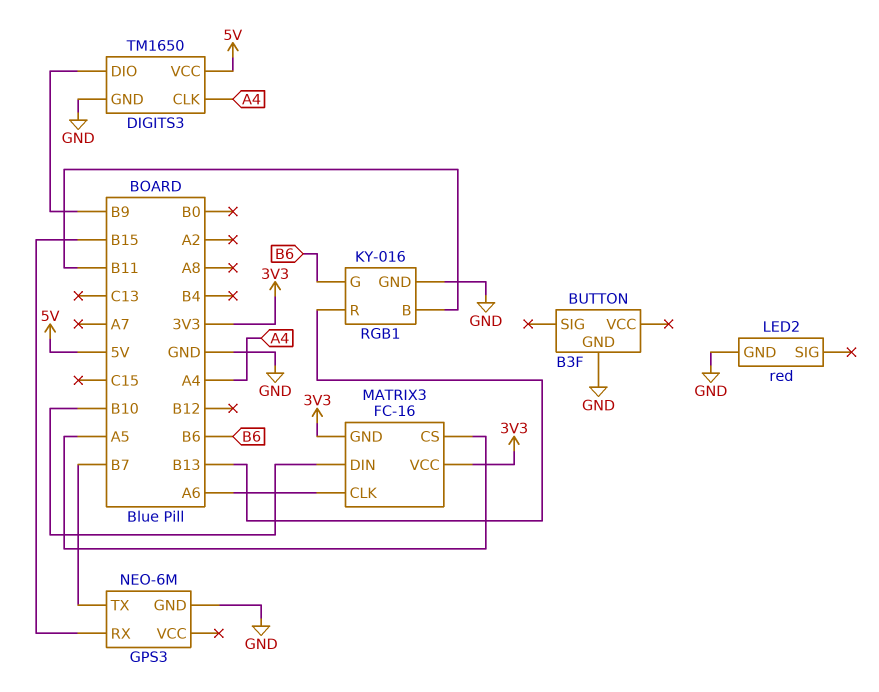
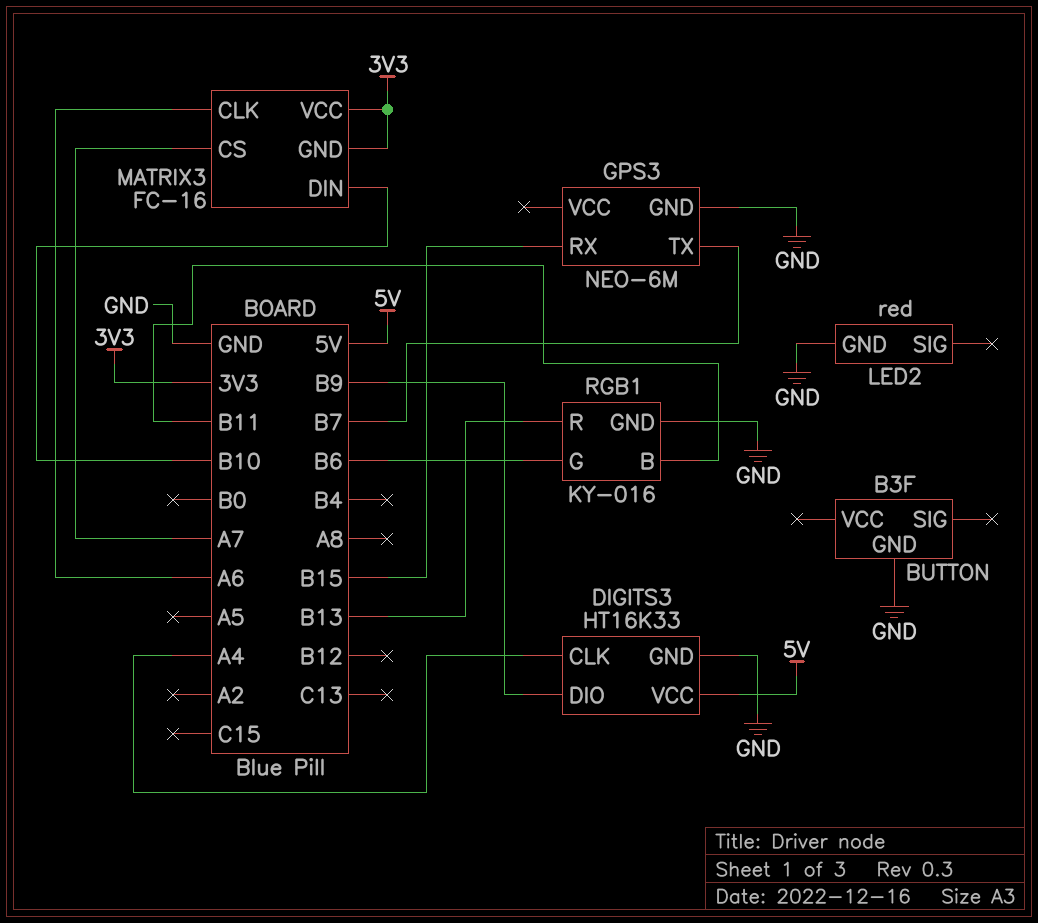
DIGITS3: TM1650 -> HT16K33
MATRIX3 pin CS: A5 -> A7

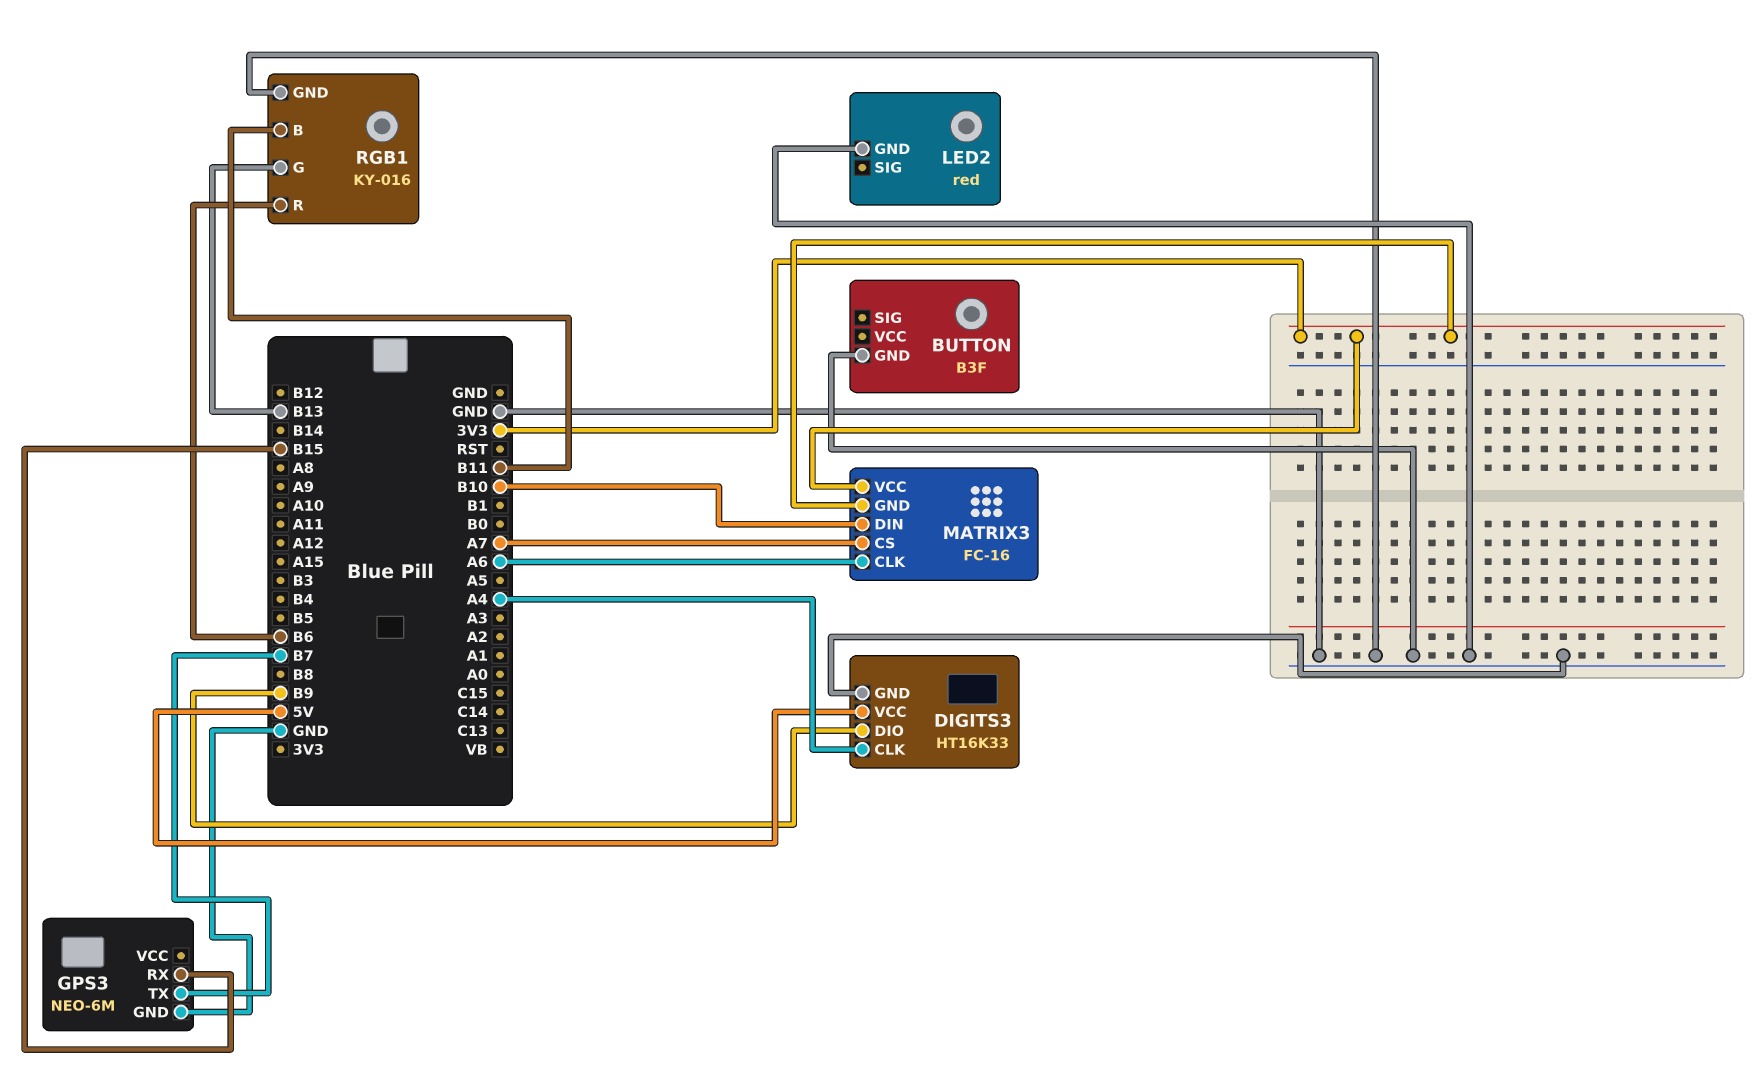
RGB1 pin G: B6 -> B13
RGB1 pin R: B13 -> B6

